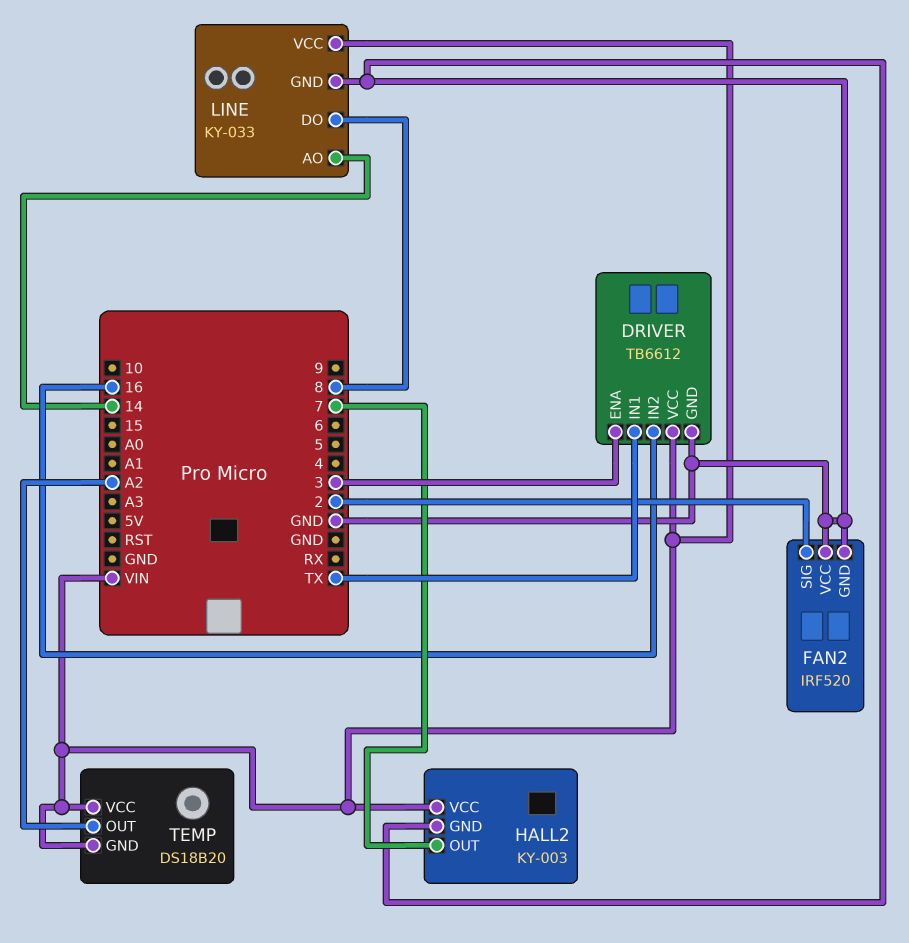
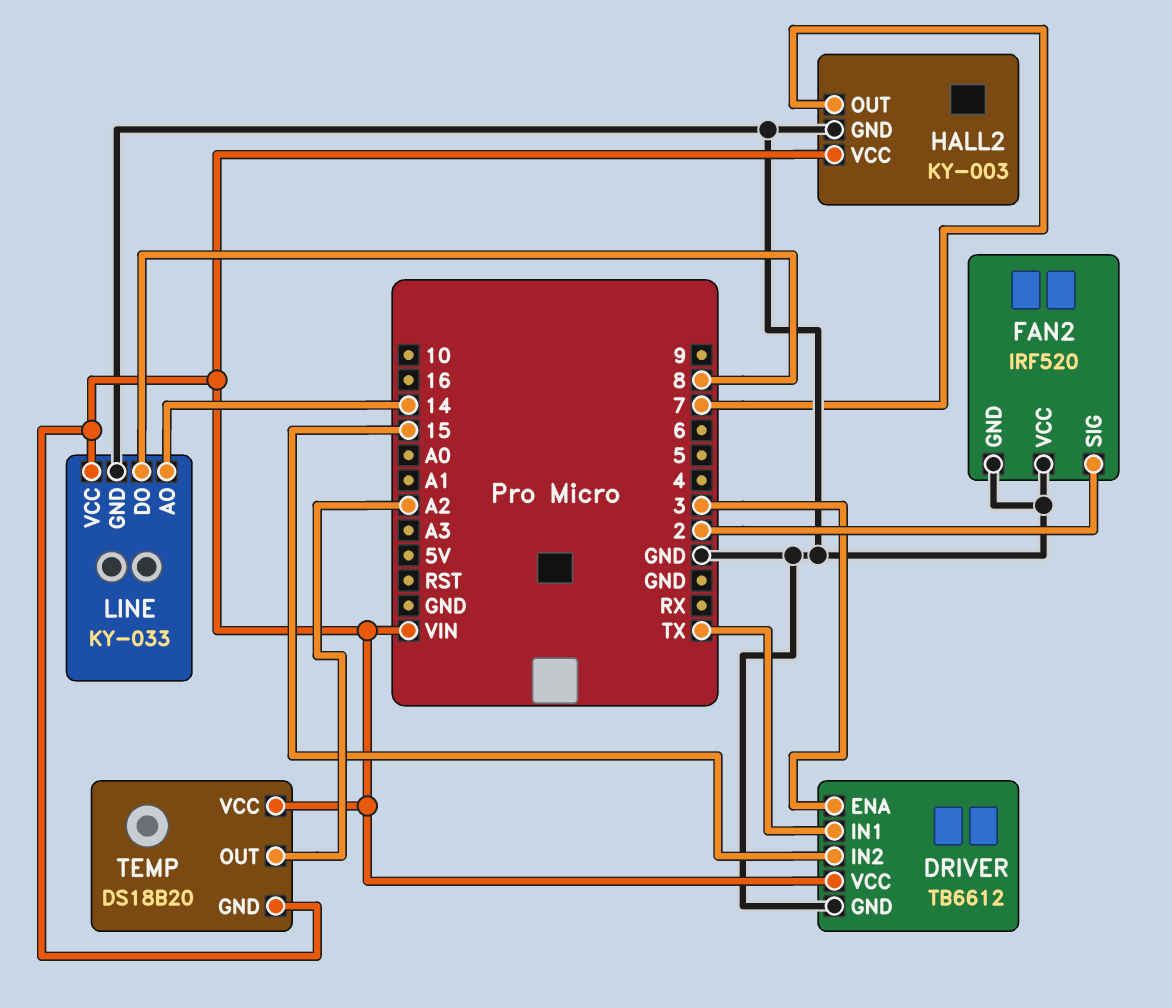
DRIVER pin IN2: 16 -> 15

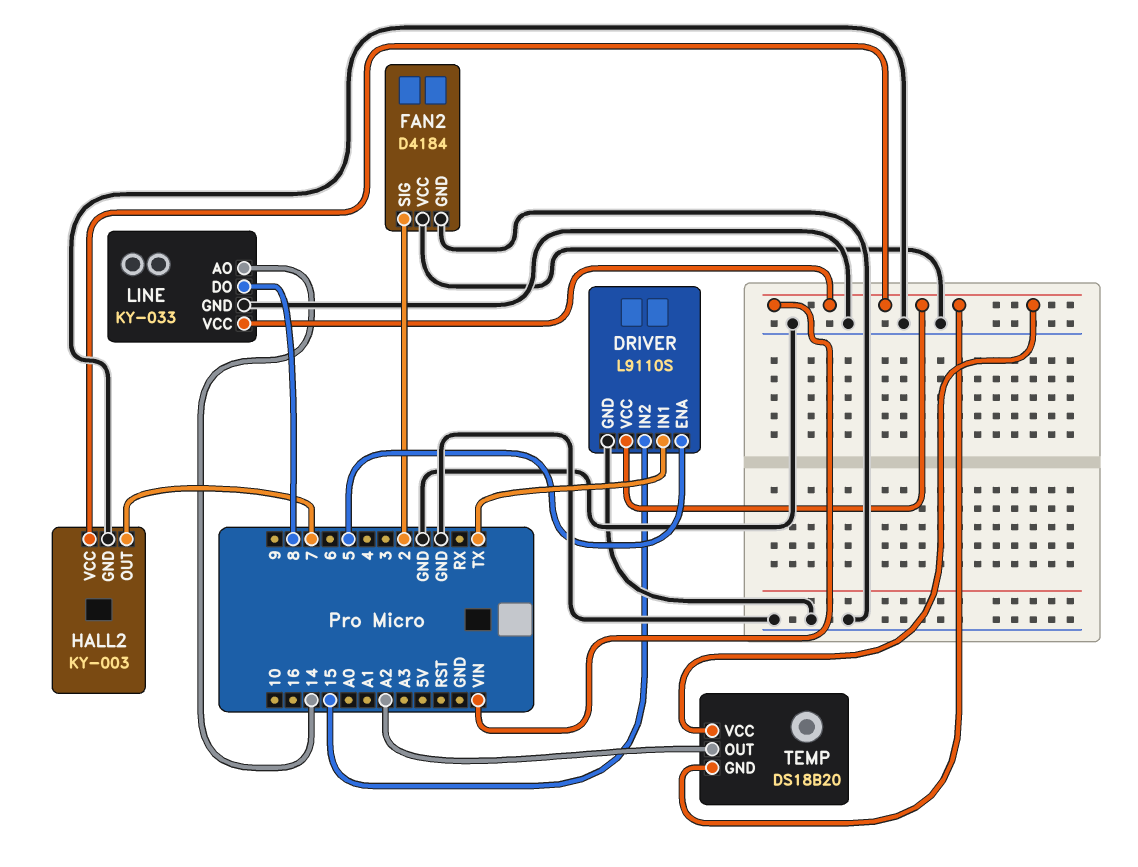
DRIVER: TB6612 -> L9110S
DRIVER pin ENA: 3 -> 5
FAN2: IRF520 -> D4184

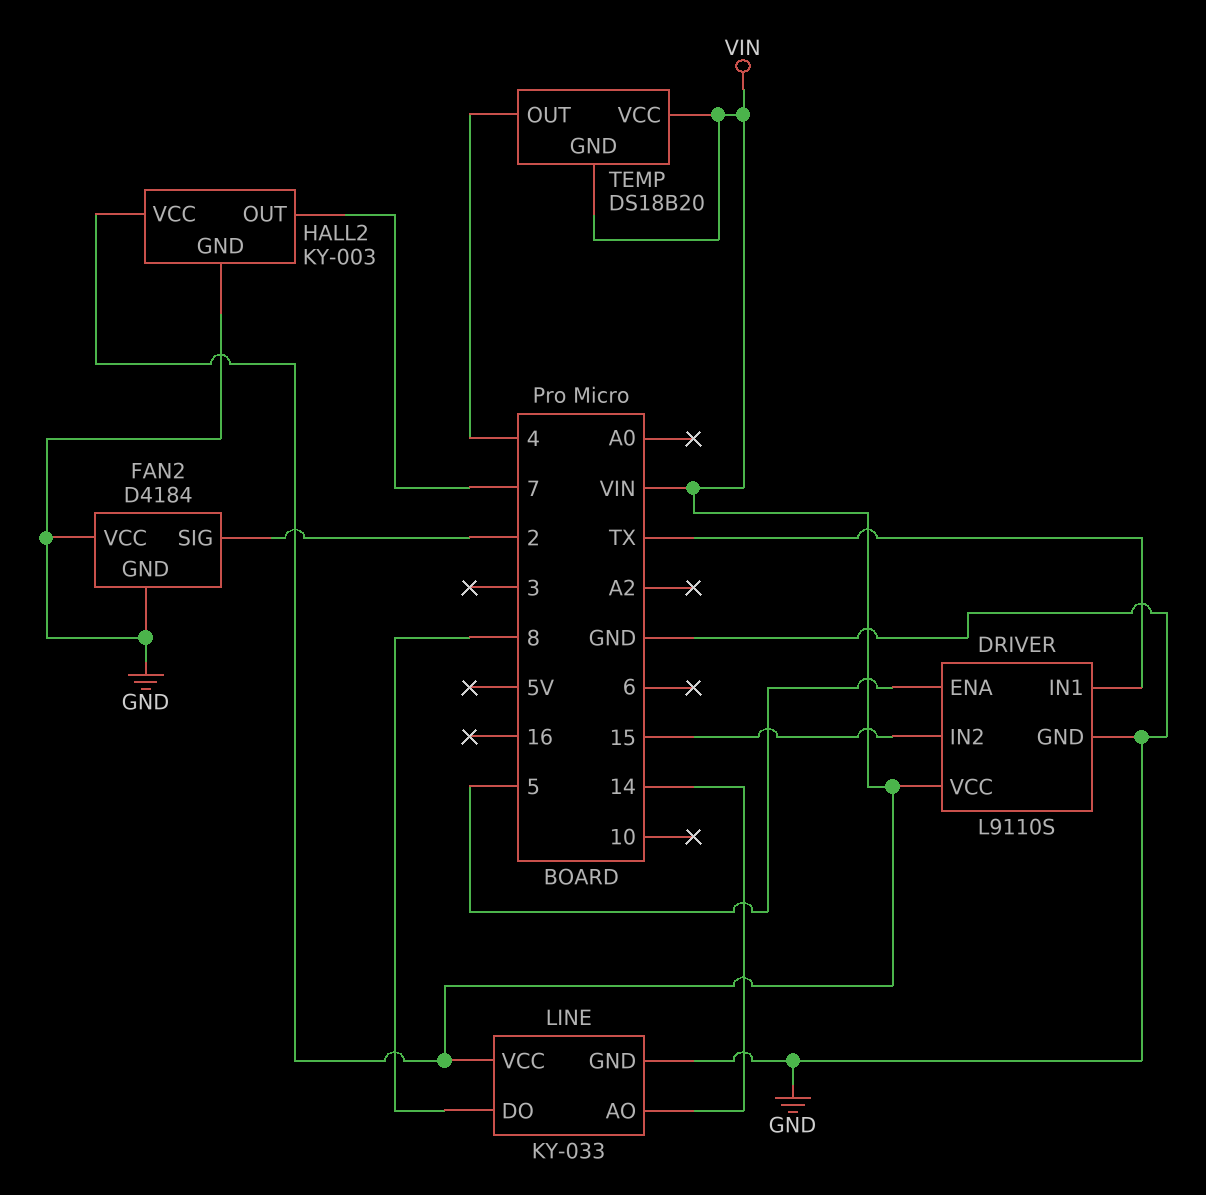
TEMP pin OUT: A2 -> 4

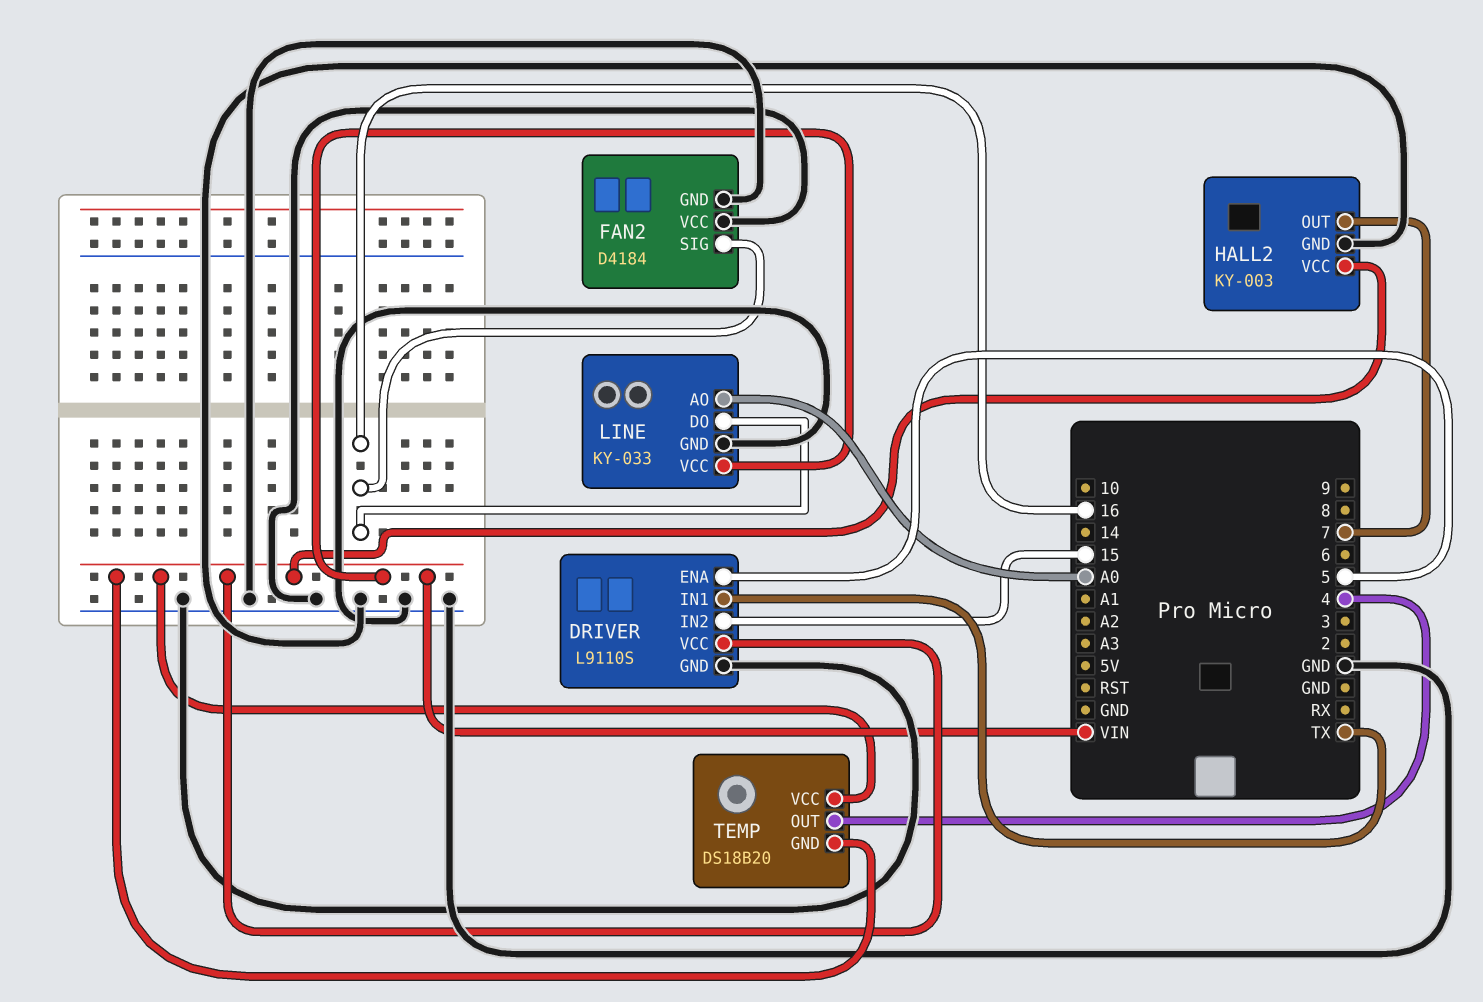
FAN2 pin SIG: 2 -> 16
LINE pin AO: 14 -> A0
LINE pin DO: 8 -> 16

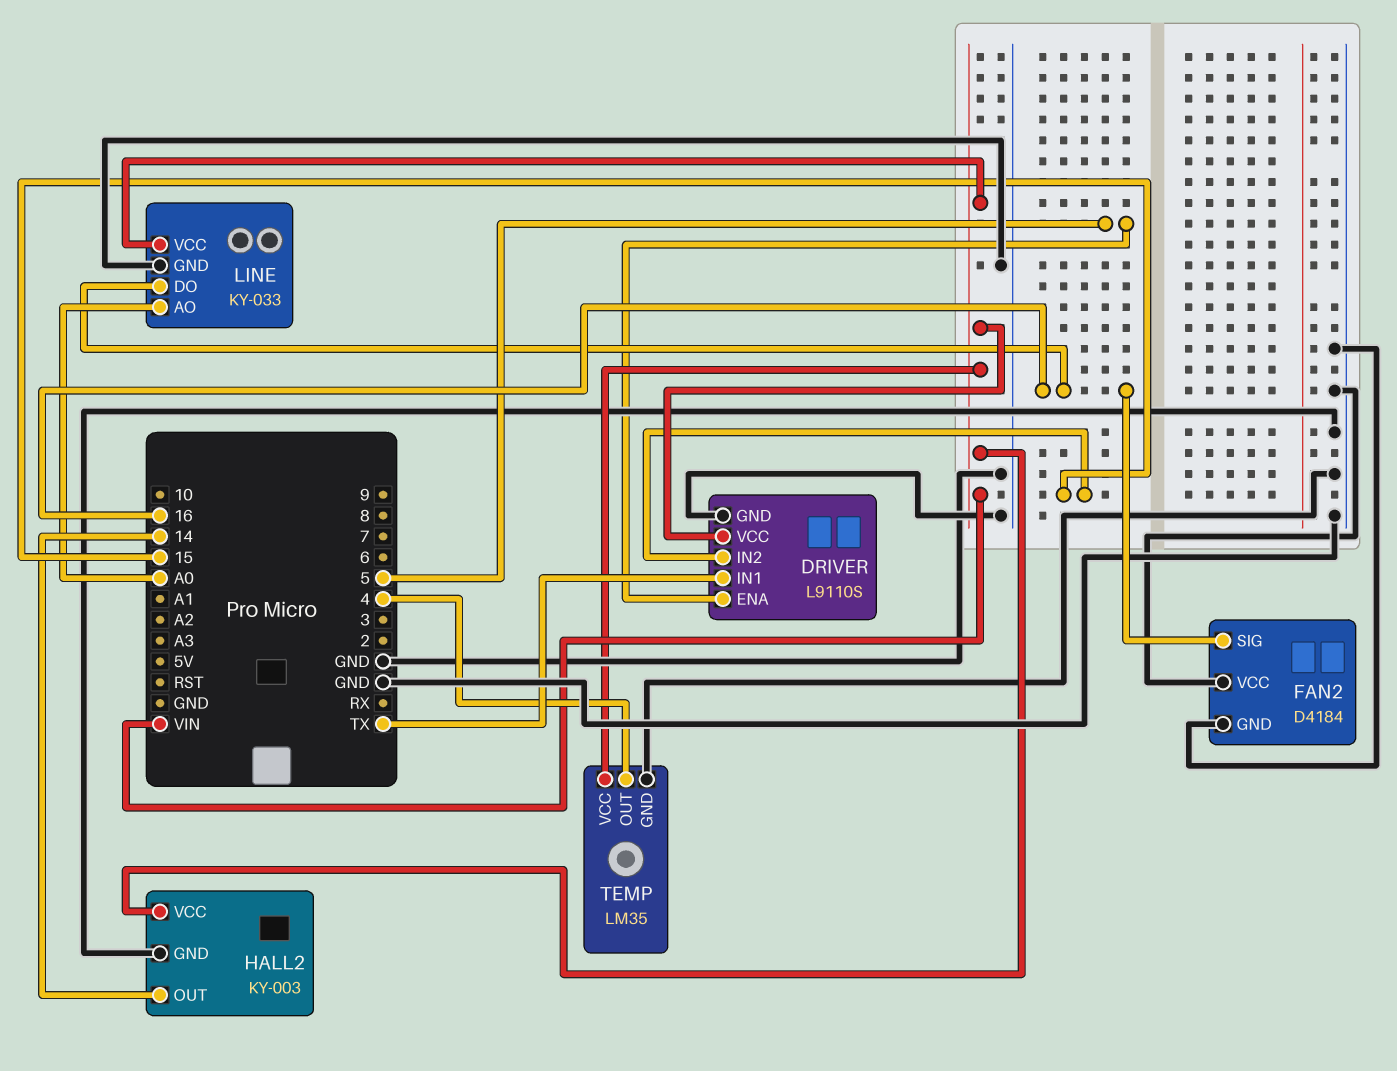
HALL2 pin OUT: 7 -> 14
TEMP: DS18B20 -> LM35
TEMP pin GND: VIN -> GND

